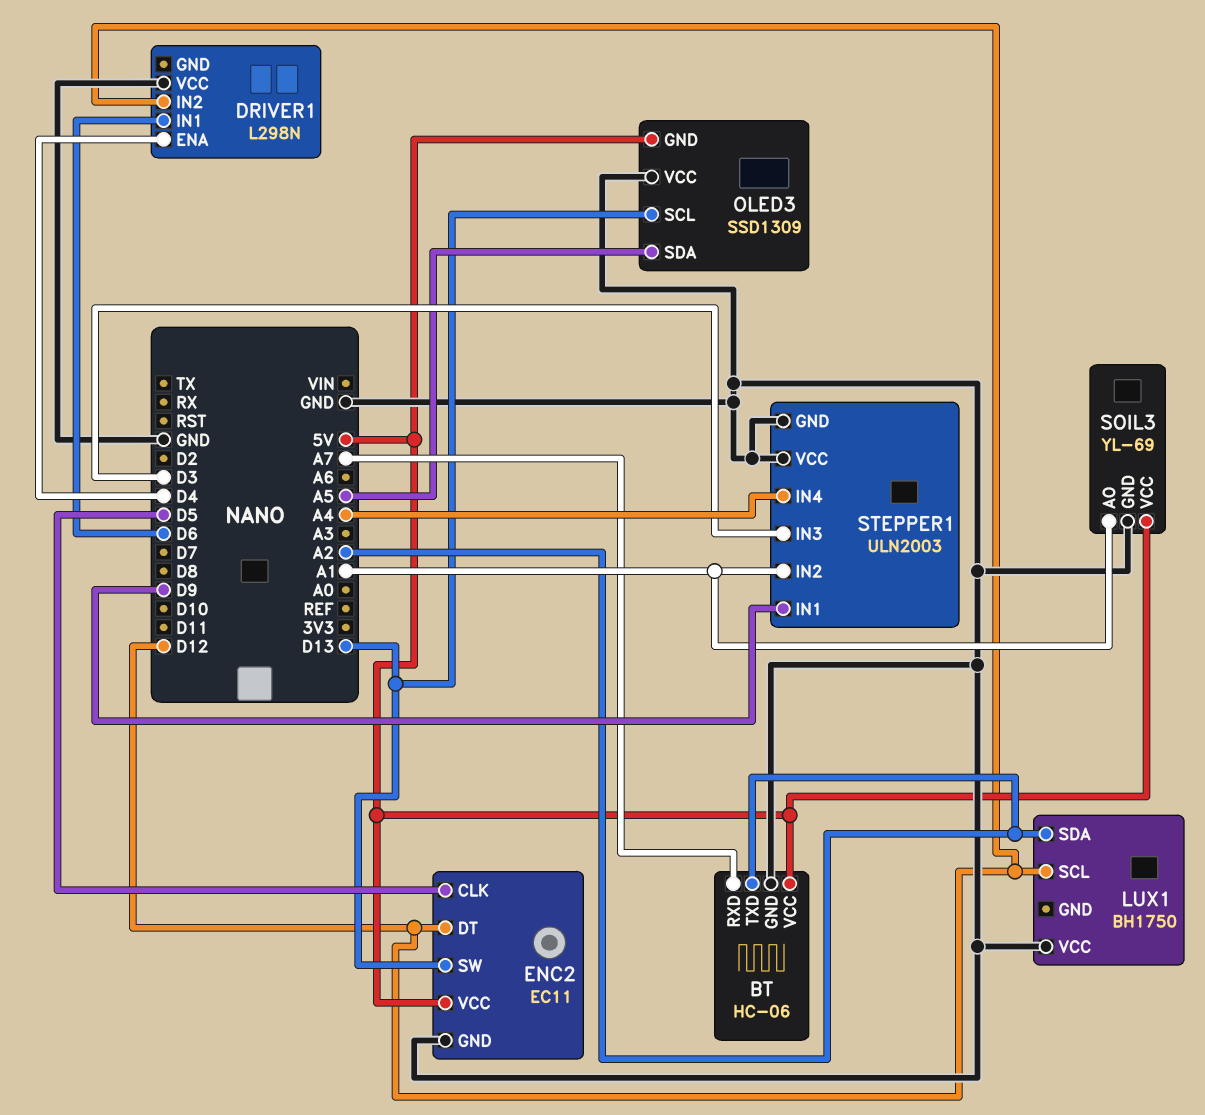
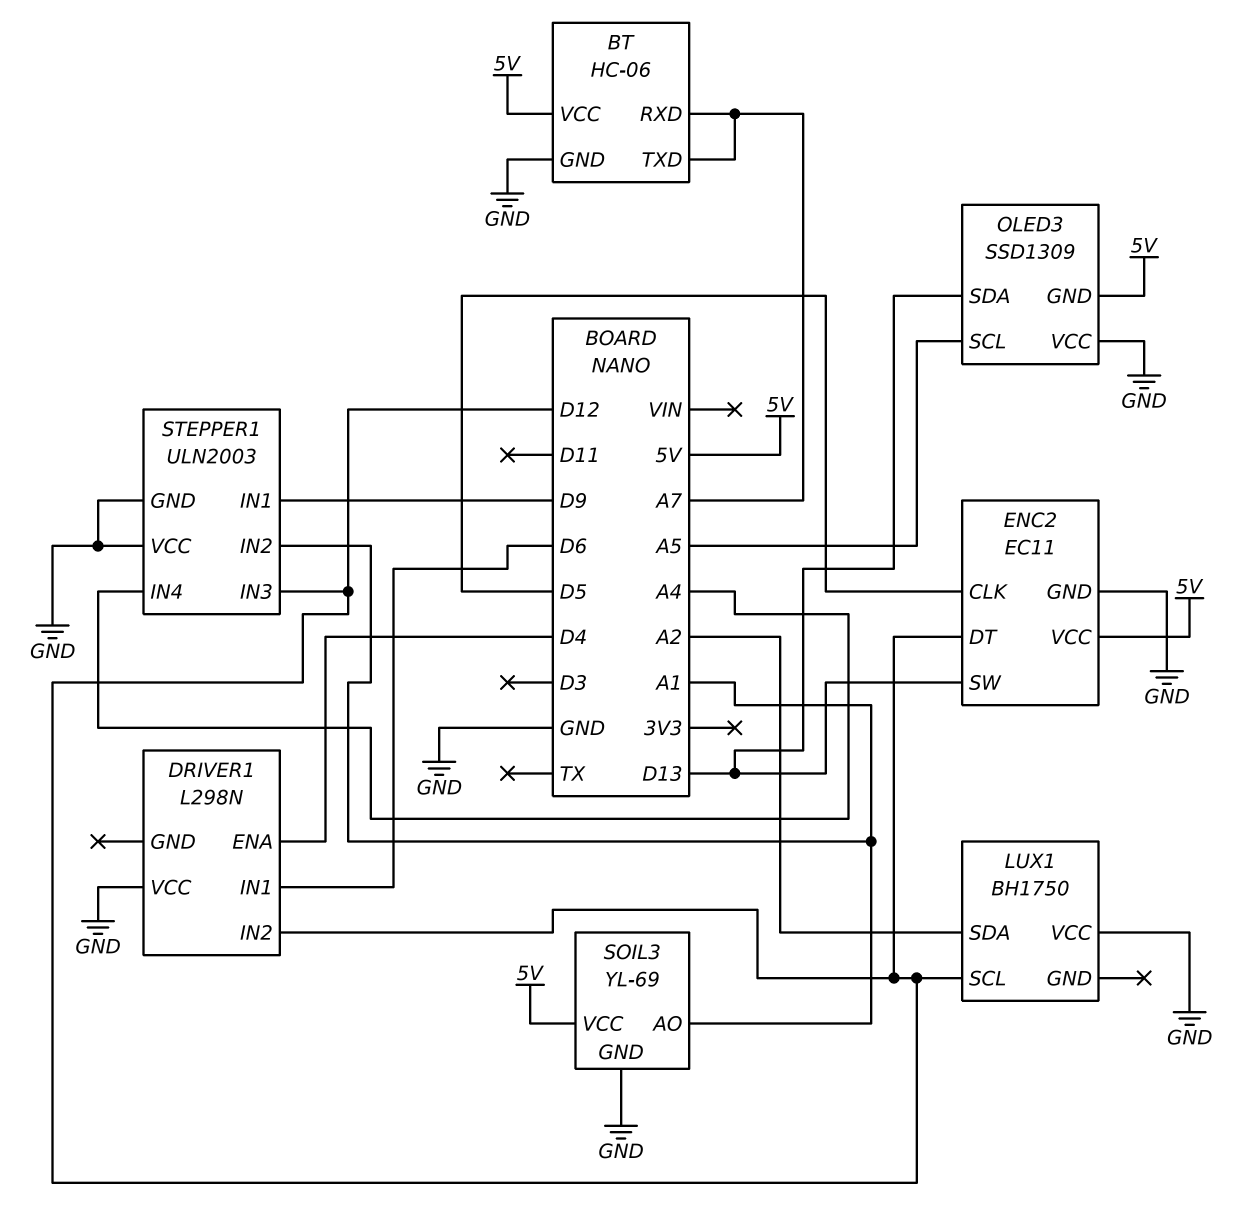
BT pin TXD: A2 -> A7
OLED3 pin SCL: D13 -> A5
OLED3 pin SDA: A5 -> D13
STEPPER1 pin IN3: D3 -> D12

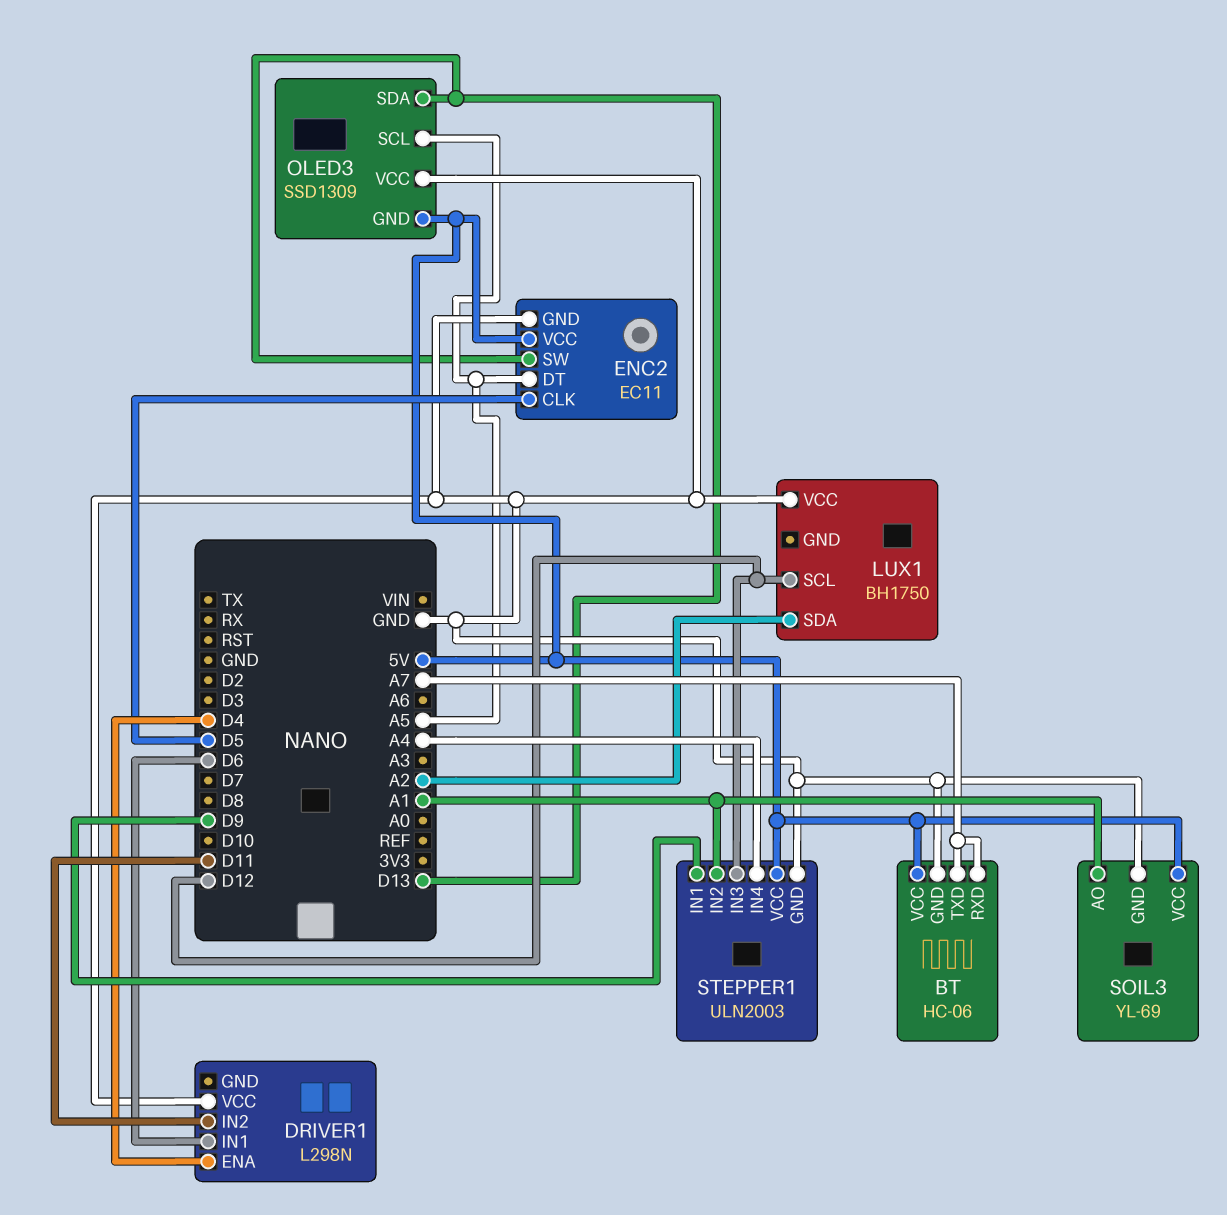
DRIVER1 pin IN2: D12 -> D11
ENC2 pin DT: D12 -> A5
STEPPER1 pin VCC: GND -> 5V

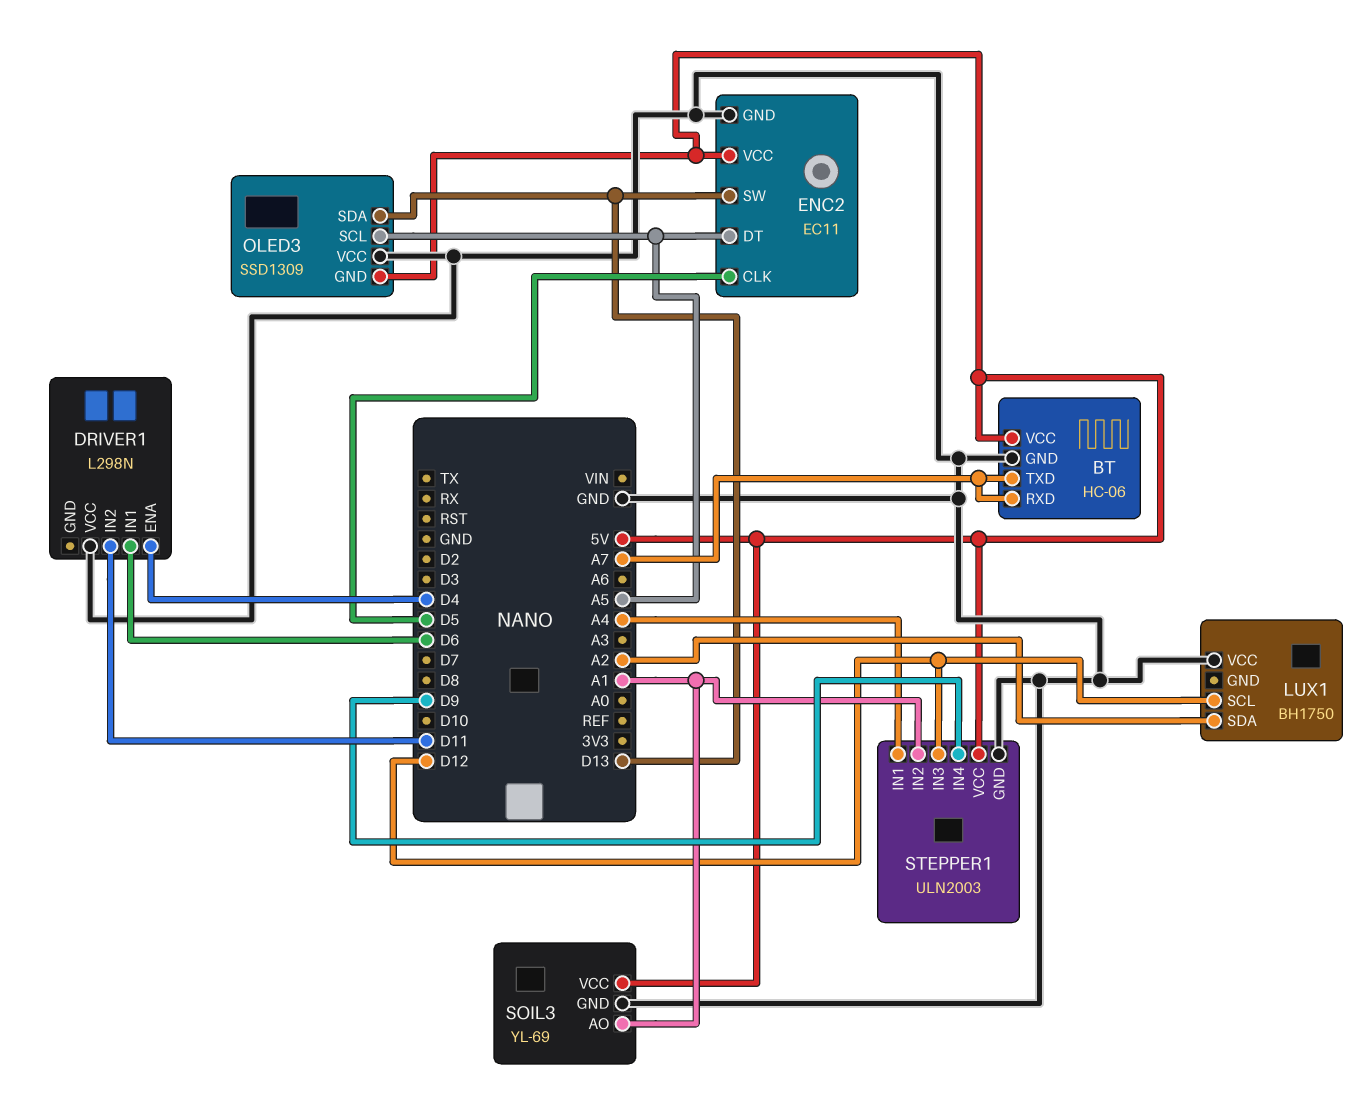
STEPPER1 pin IN1: D9 -> A4
STEPPER1 pin IN4: A4 -> D9

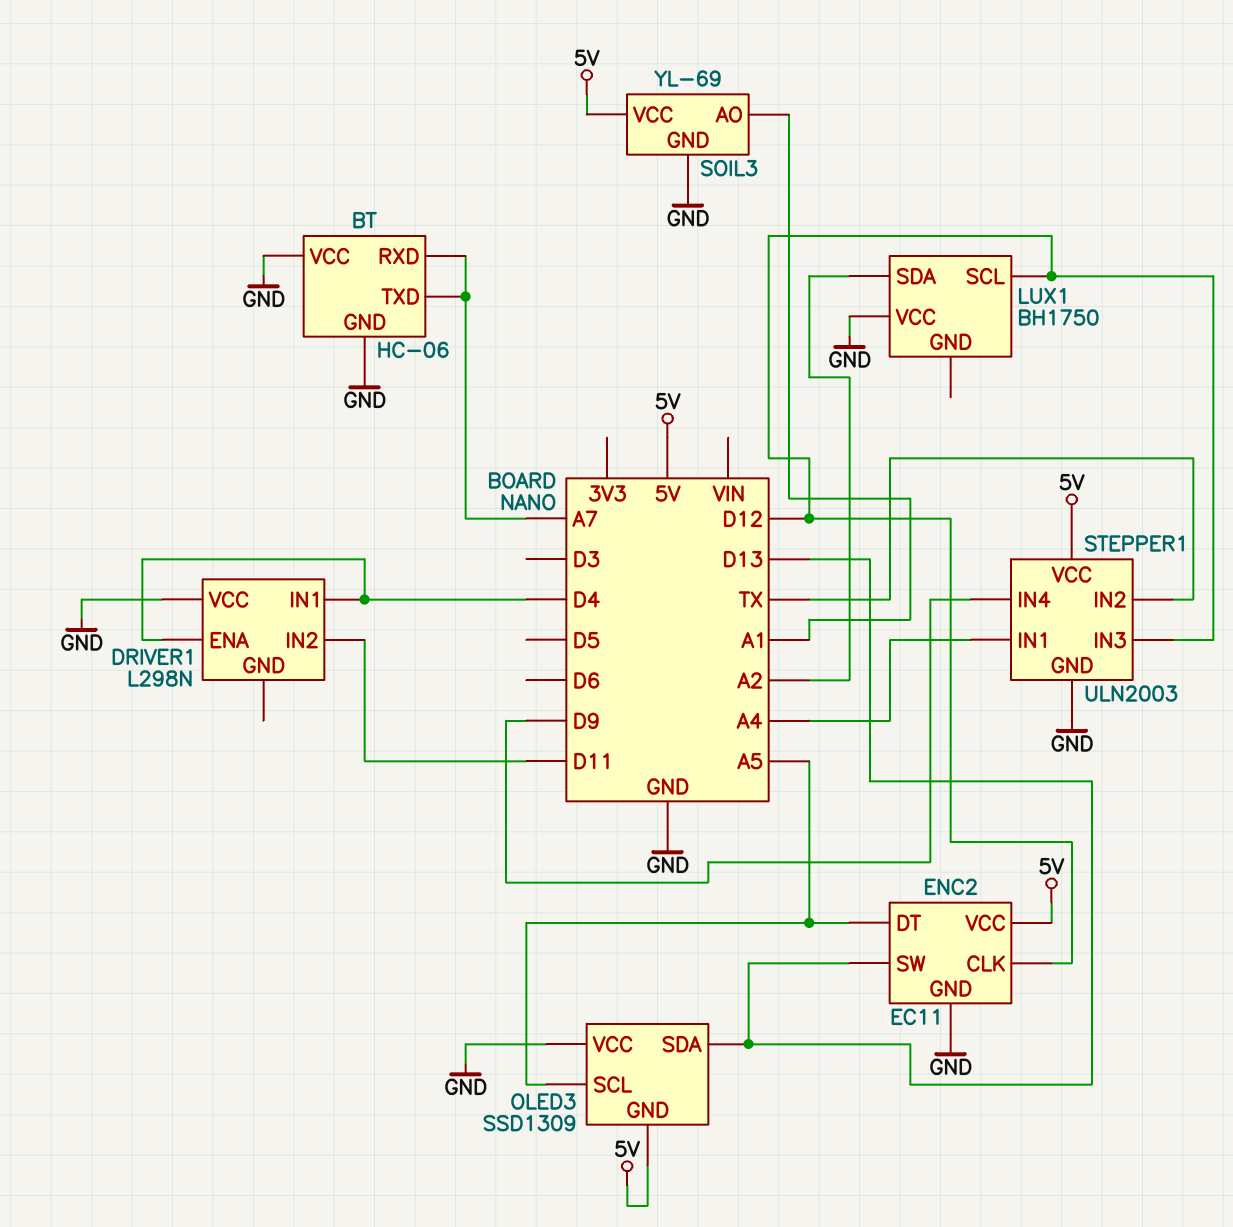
BT pin VCC: 5V -> GND
DRIVER1 pin IN1: D6 -> D4
ENC2 pin CLK: D5 -> D12
STEPPER1 pin IN2: A1 -> TX

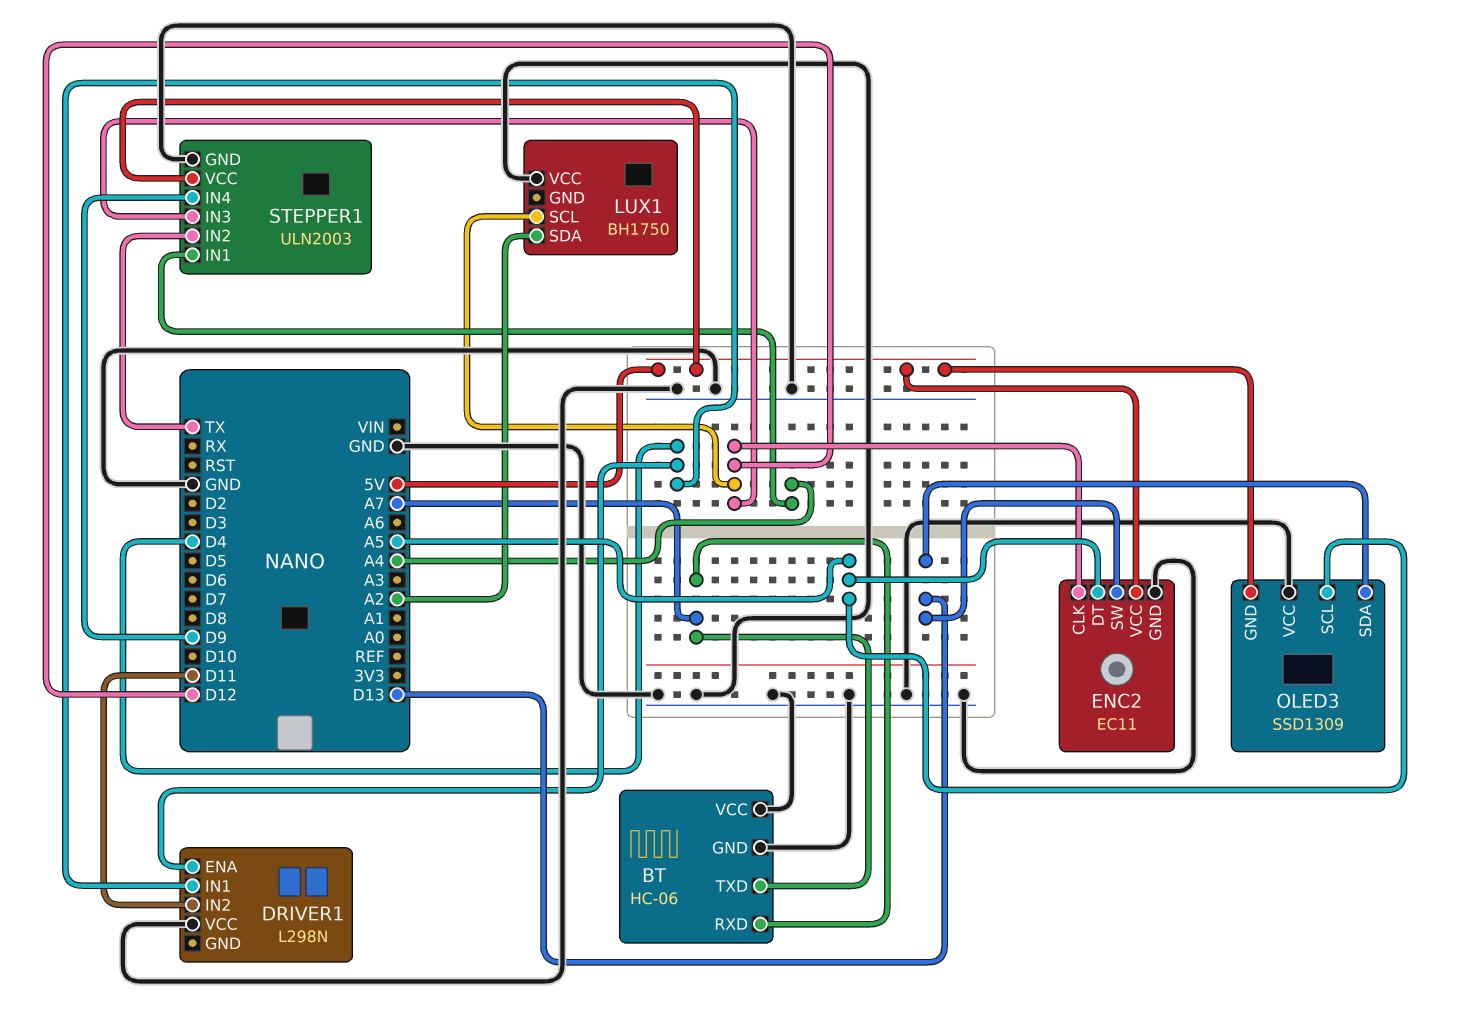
SOIL3: YL-69 -> none
SOIL3 pin AO: A1 -> none
SOIL3 pin GND: GND -> none
SOIL3 pin VCC: 5V -> none

